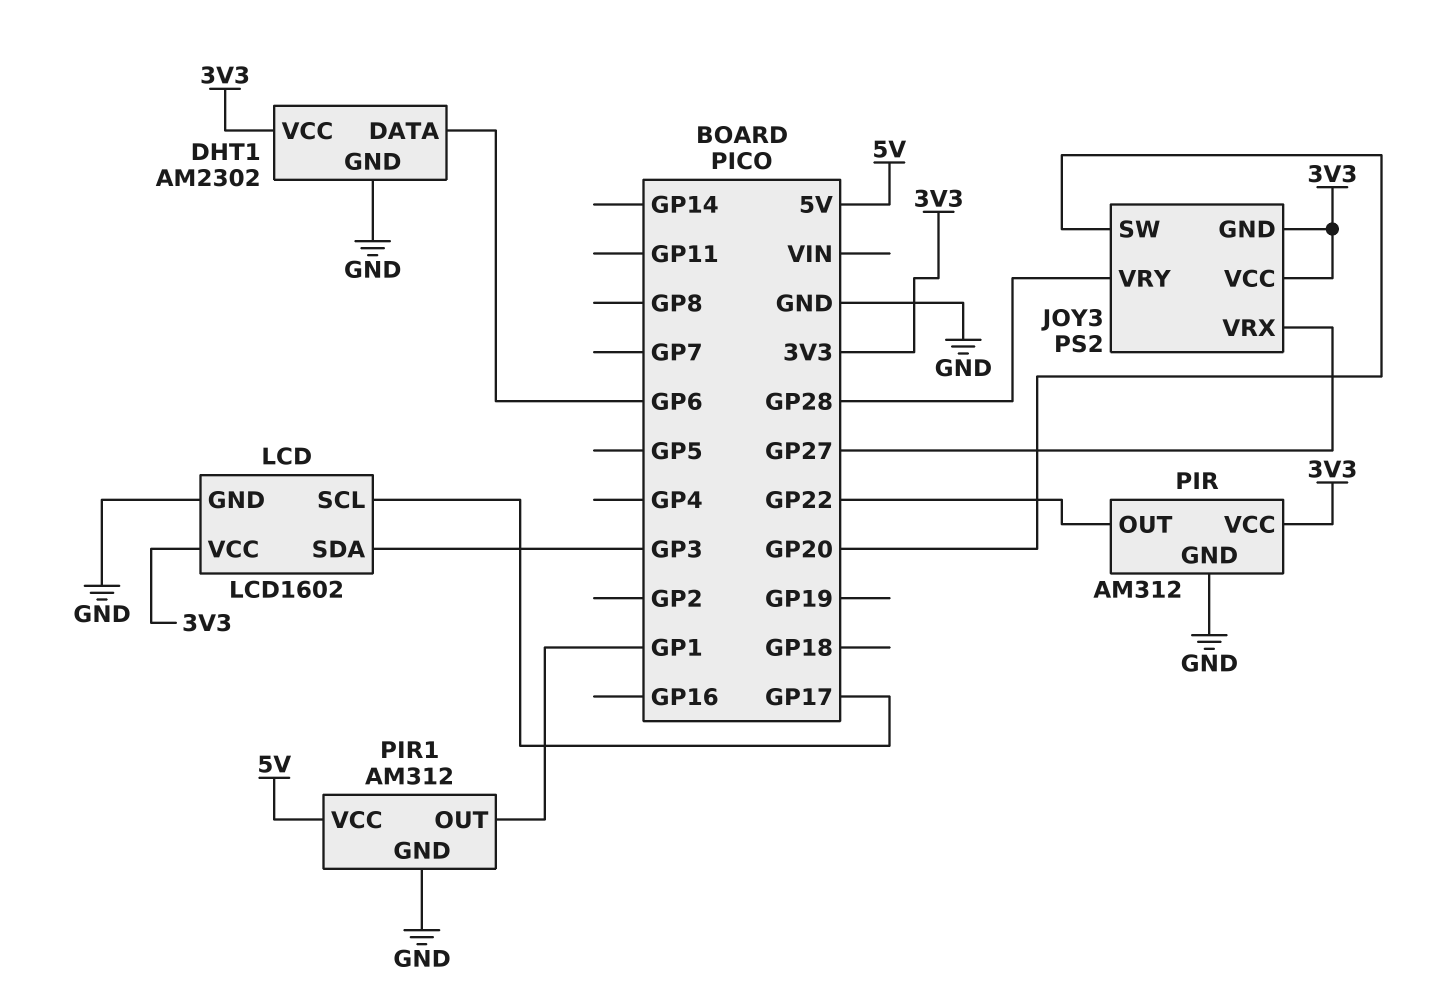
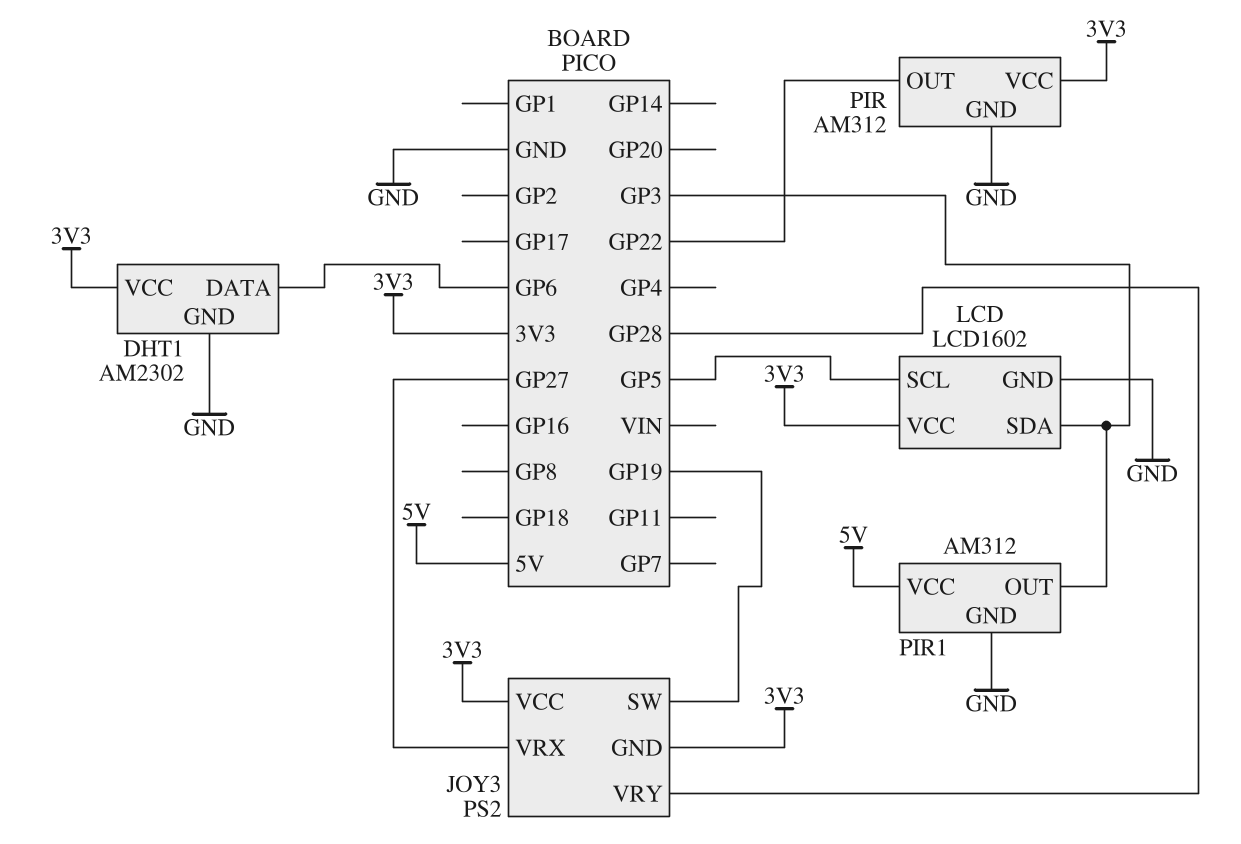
JOY3 pin SW: GP20 -> GP19
LCD pin SCL: GP17 -> GP5
PIR1 pin OUT: GP1 -> GP3

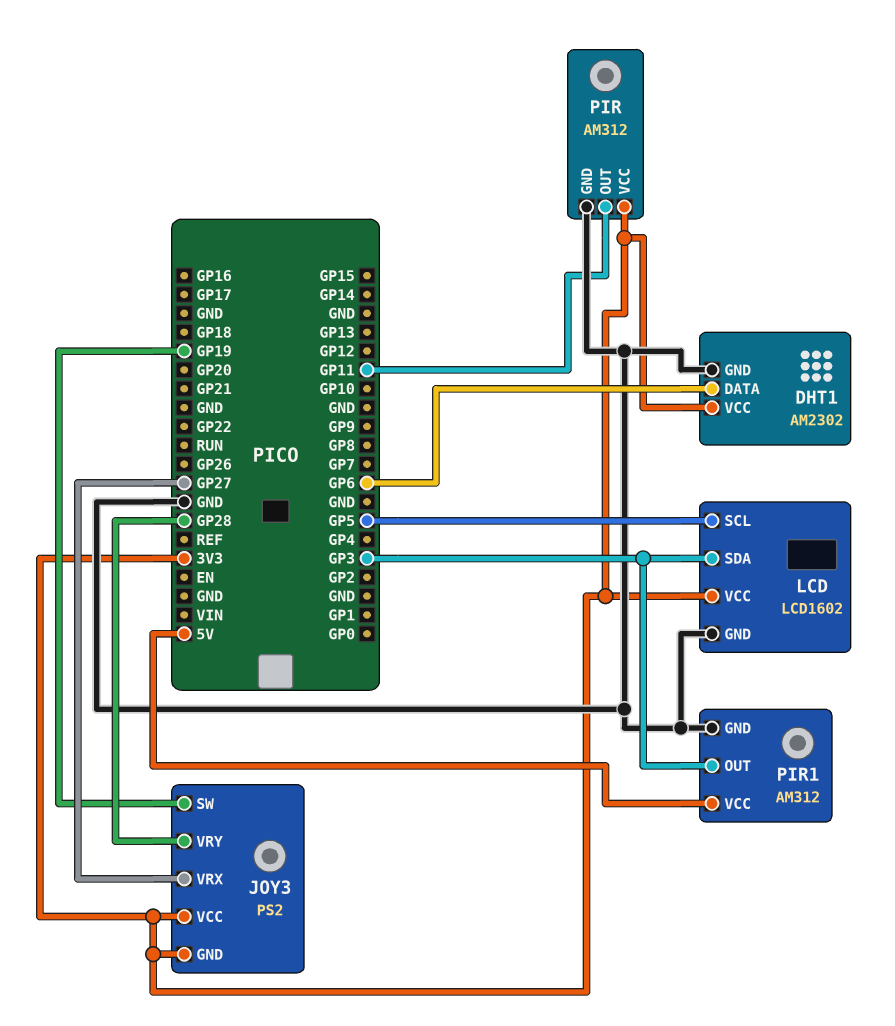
PIR pin OUT: GP22 -> GP11

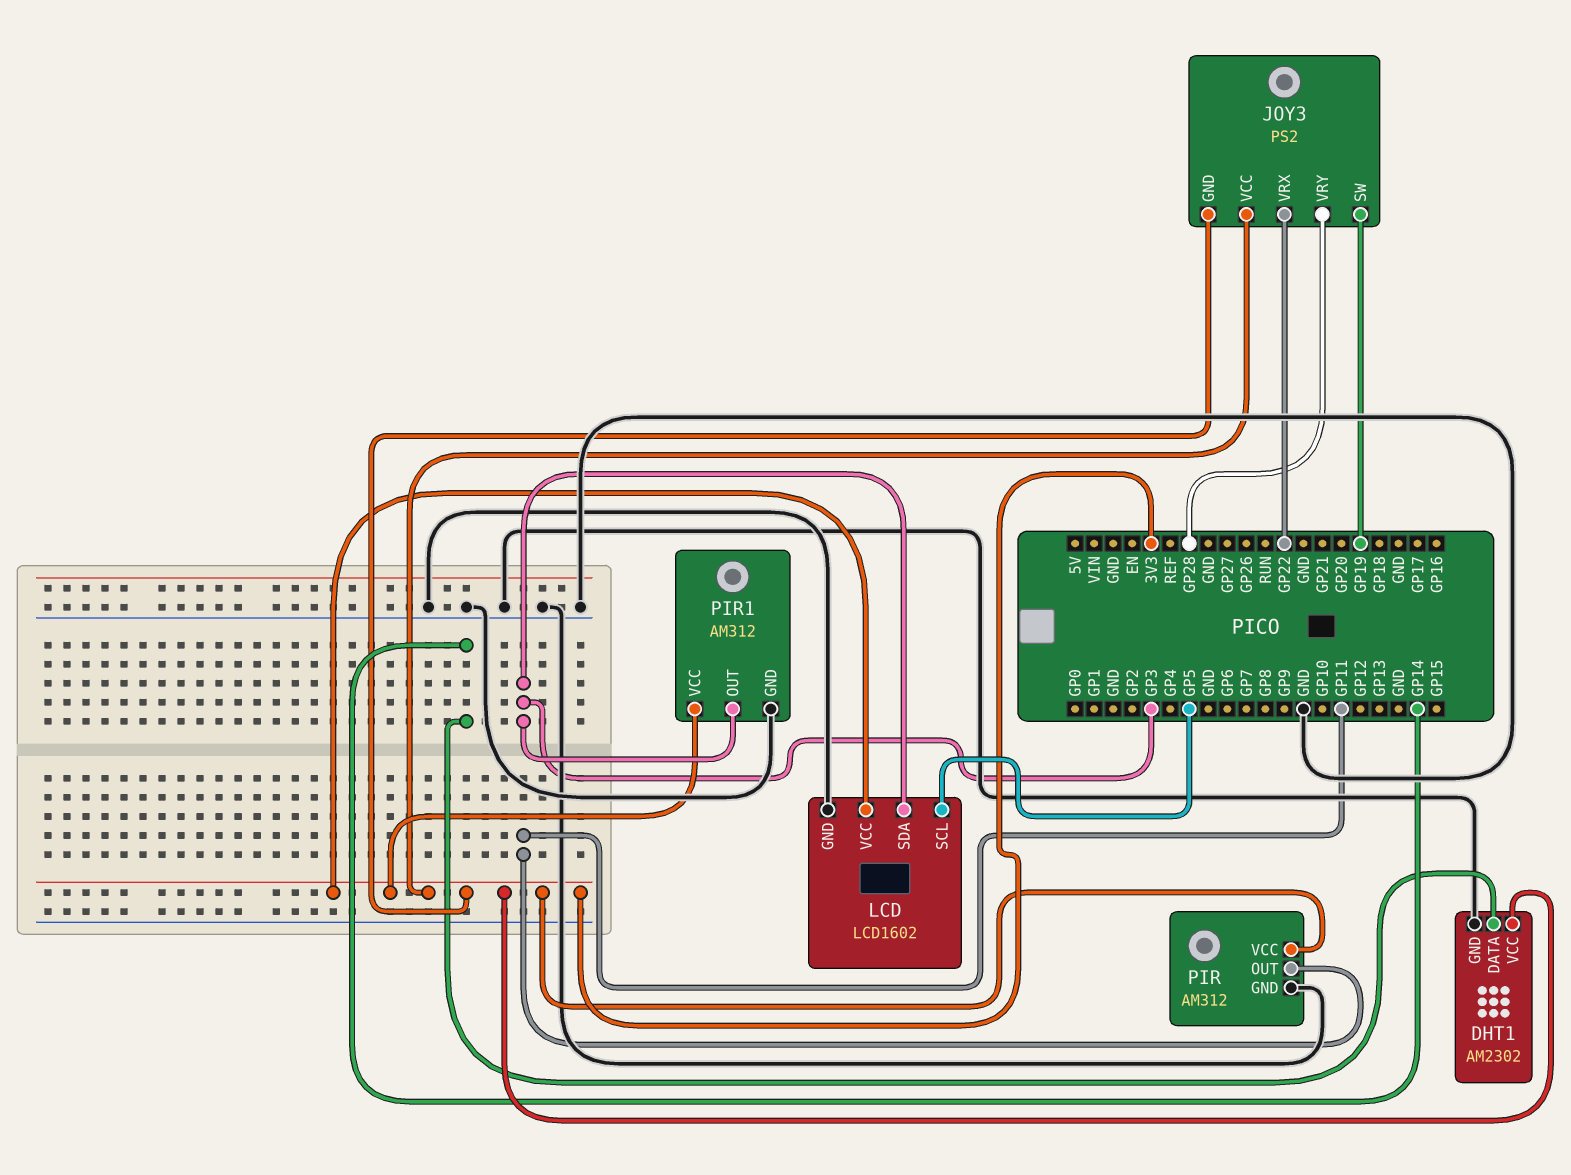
DHT1 pin DATA: GP6 -> GP14
JOY3 pin VRX: GP27 -> GP22
PIR1 pin VCC: 5V -> 3V3

